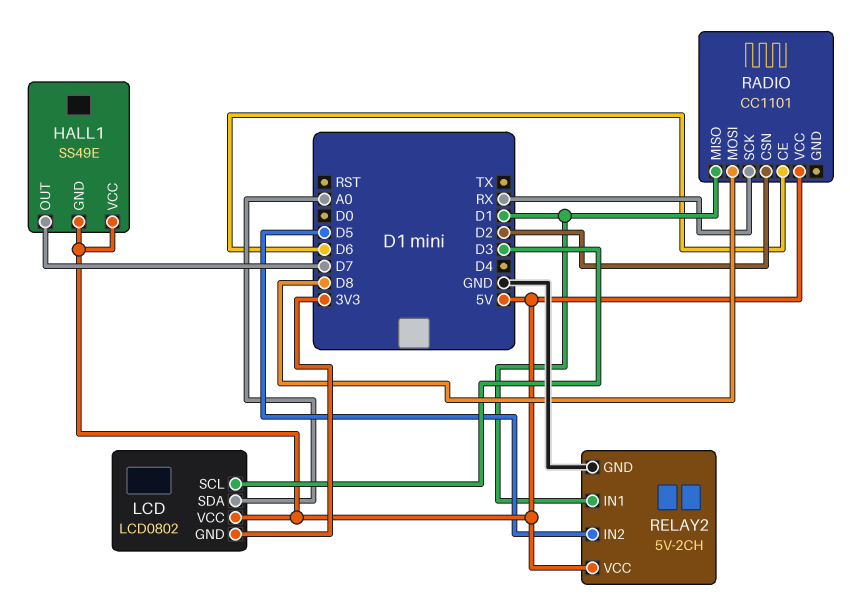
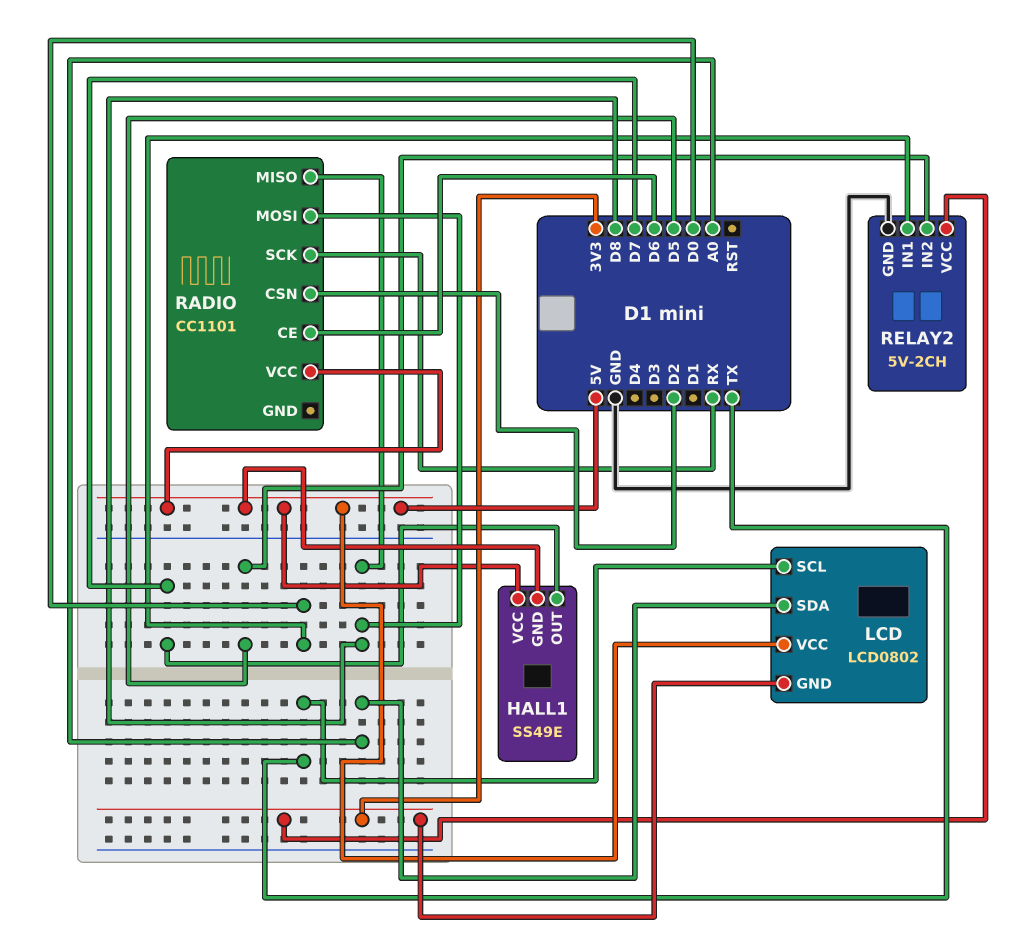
LCD pin SCL: D3 -> TX
RADIO pin MISO: D1 -> D8
RELAY2 pin IN1: D1 -> D0
RELAY2 pin VCC: 5V -> 3V3

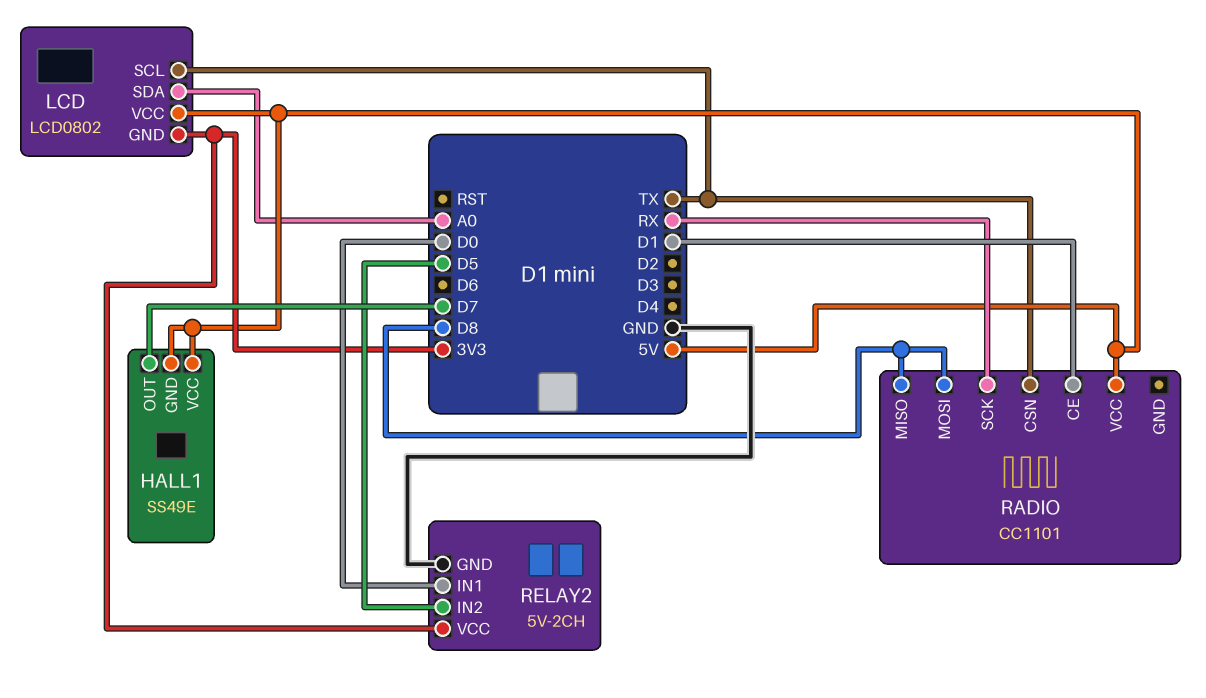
RADIO pin CE: D6 -> D1
RADIO pin CSN: D2 -> TX

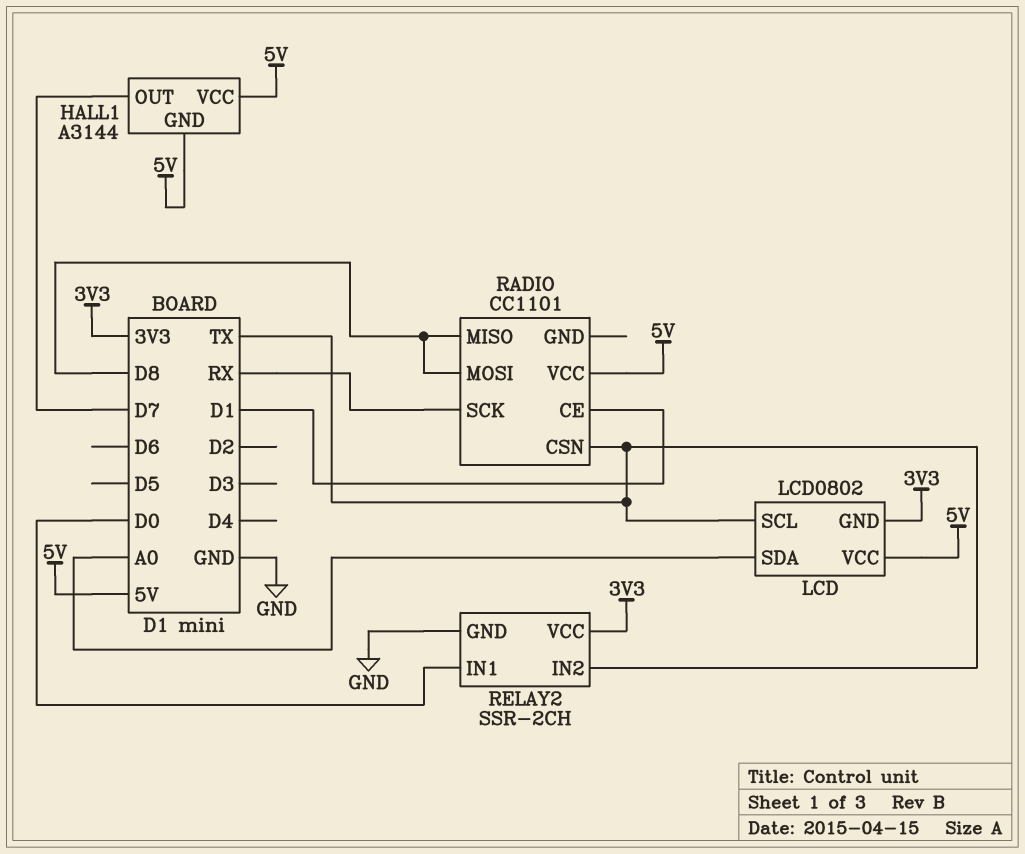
HALL1: SS49E -> A3144
RELAY2: 5V-2CH -> SSR-2CH
RELAY2 pin IN2: D5 -> TX

